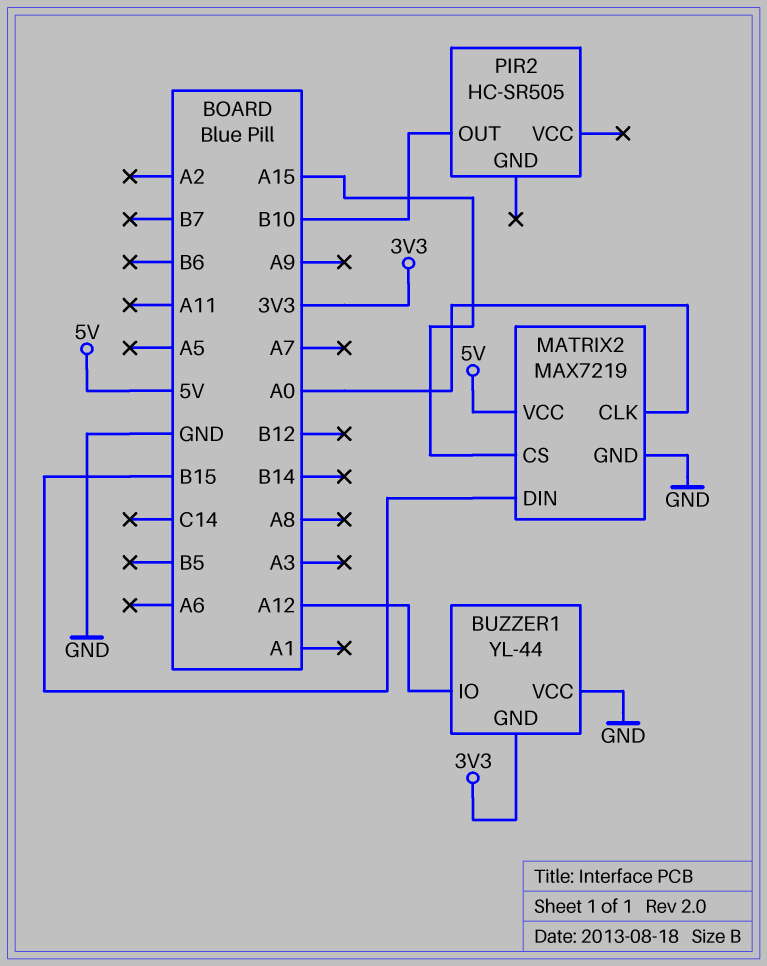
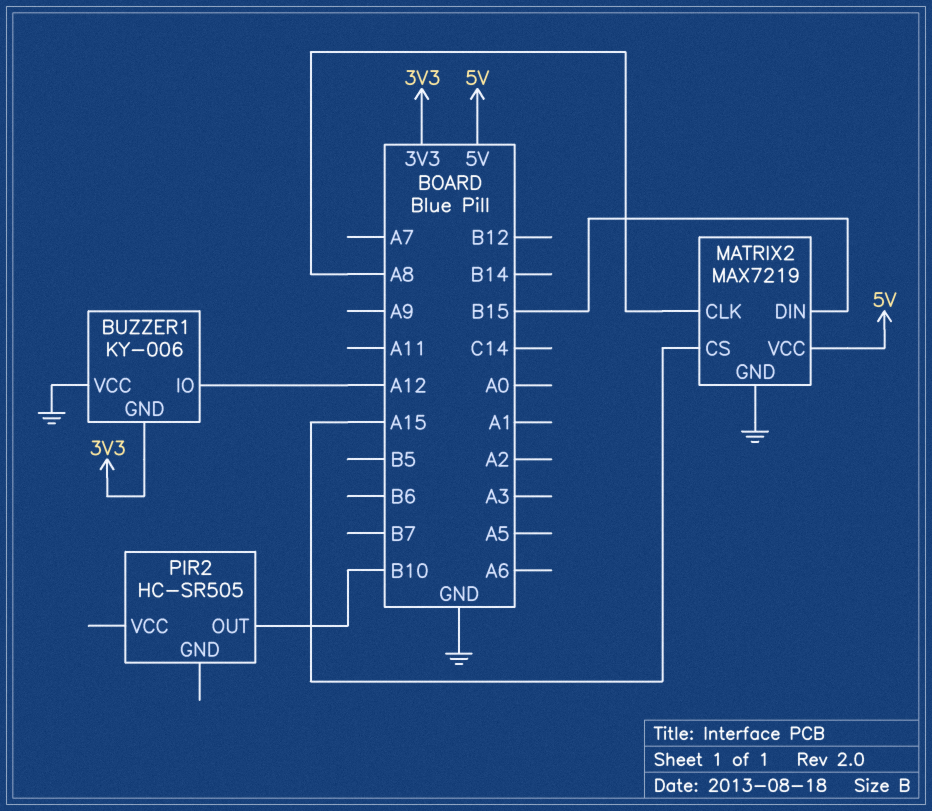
BUZZER1: YL-44 -> KY-006
MATRIX2 pin CLK: A0 -> A8

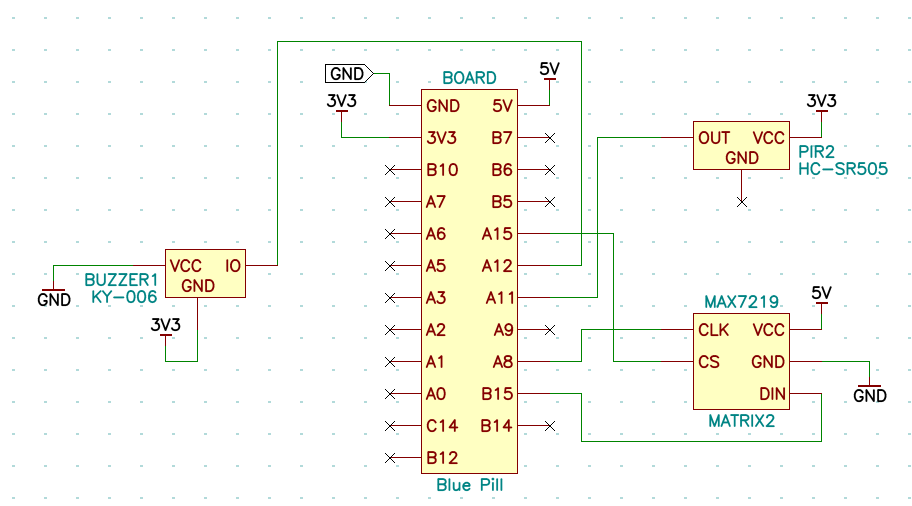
PIR2 pin OUT: B10 -> A11
PIR2 pin VCC: none -> 3V3

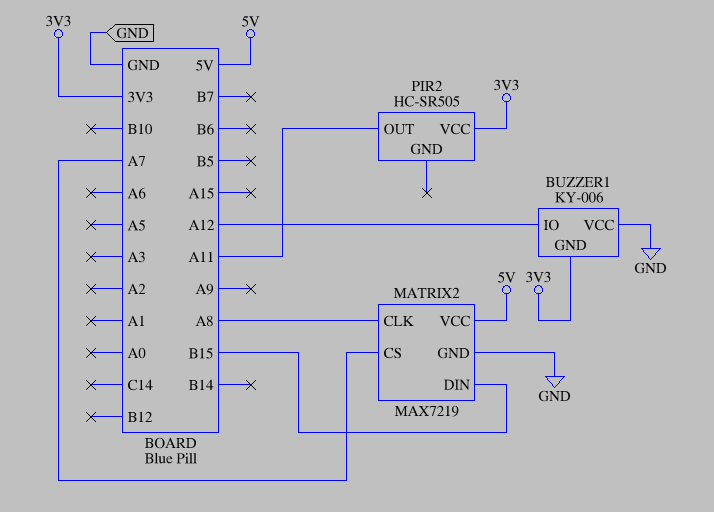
MATRIX2 pin CS: A15 -> A7

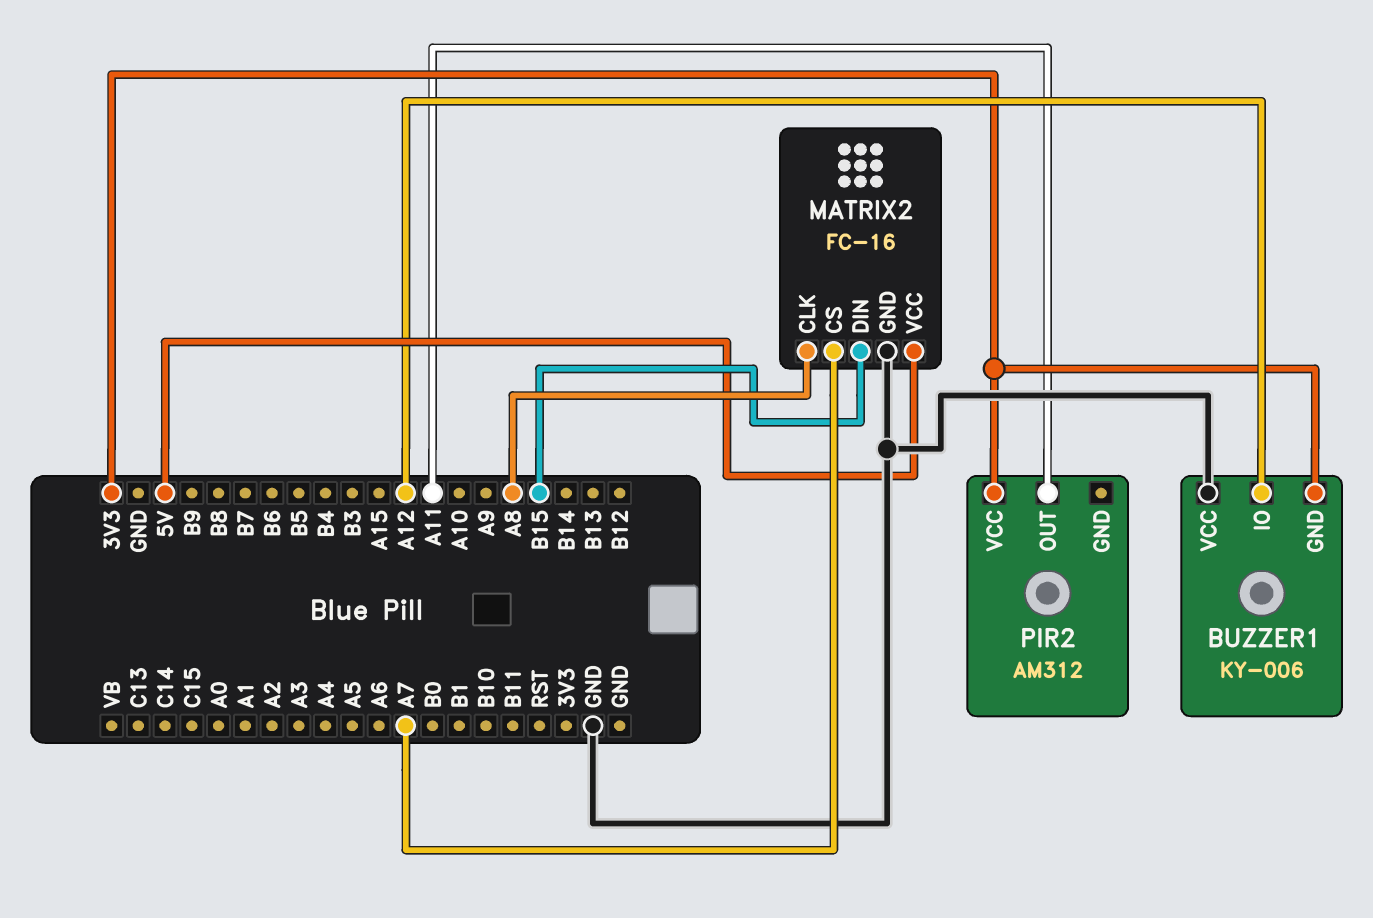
MATRIX2: MAX7219 -> FC-16
PIR2: HC-SR505 -> AM312

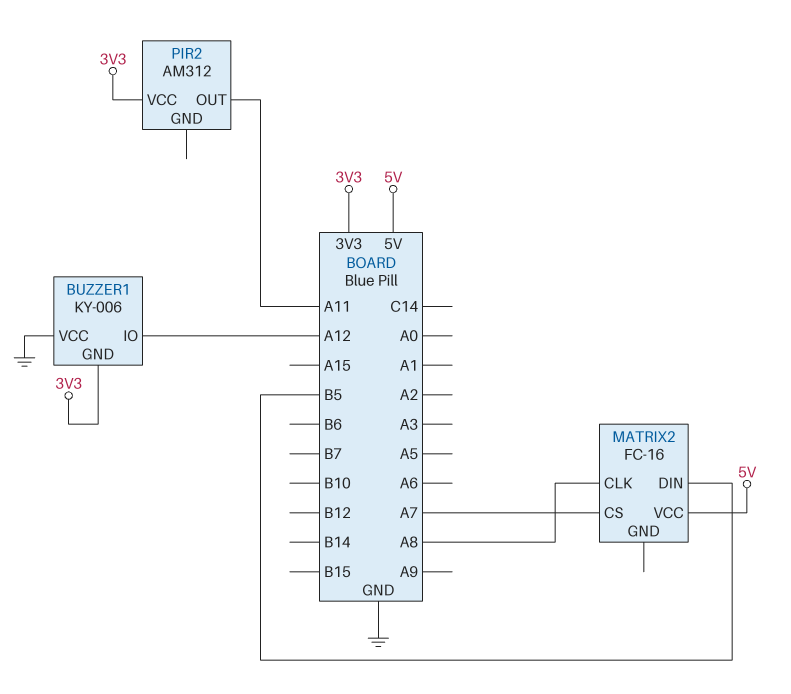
MATRIX2 pin DIN: B15 -> B5
MATRIX2 pin GND: GND -> none

